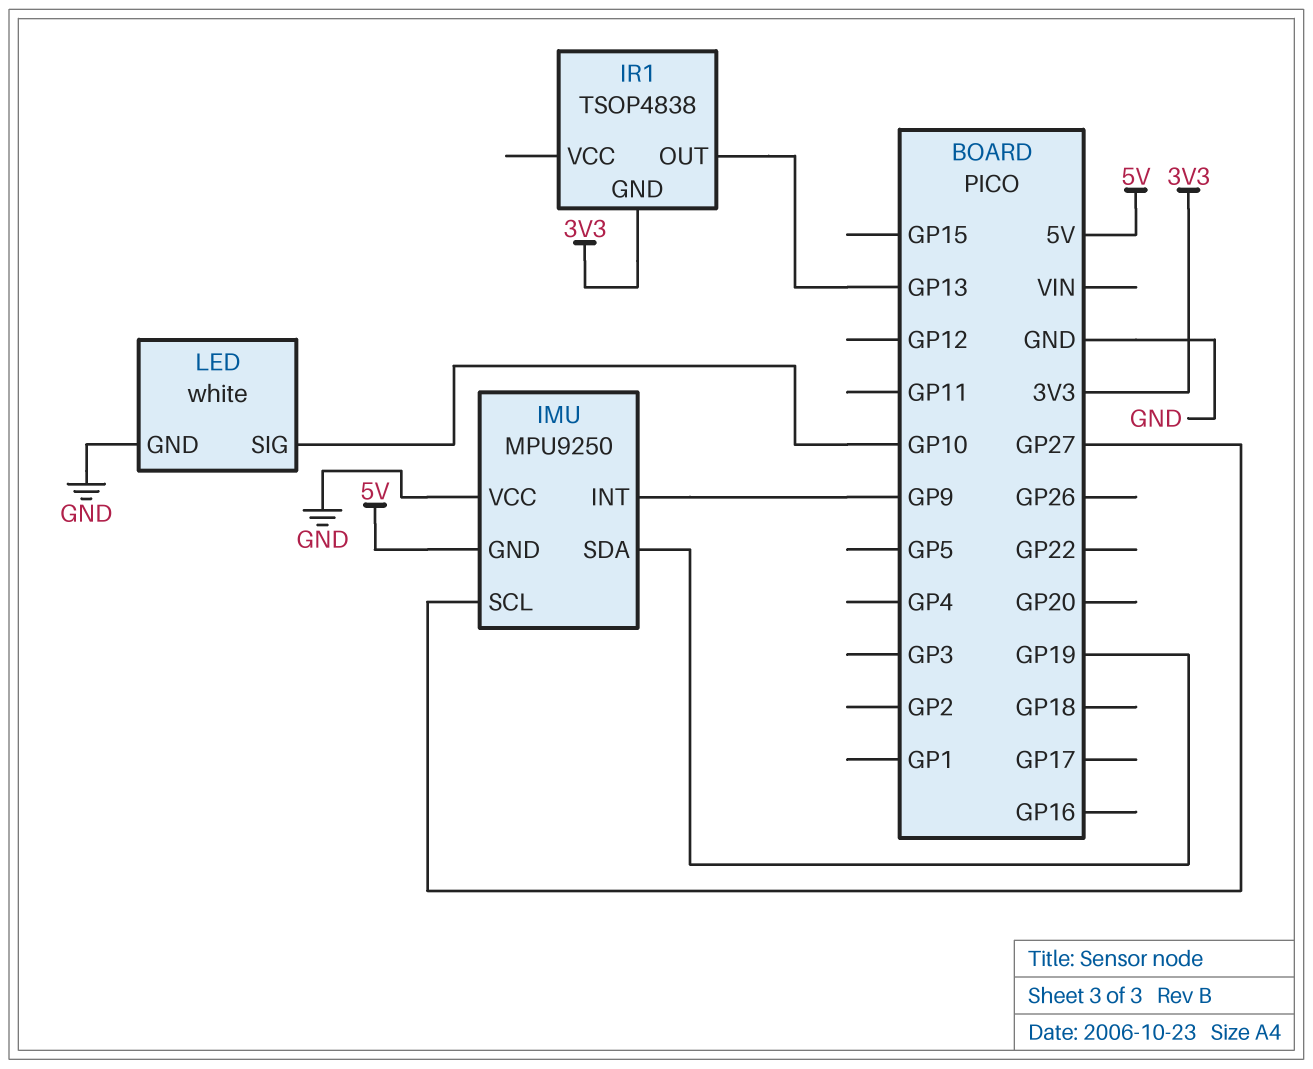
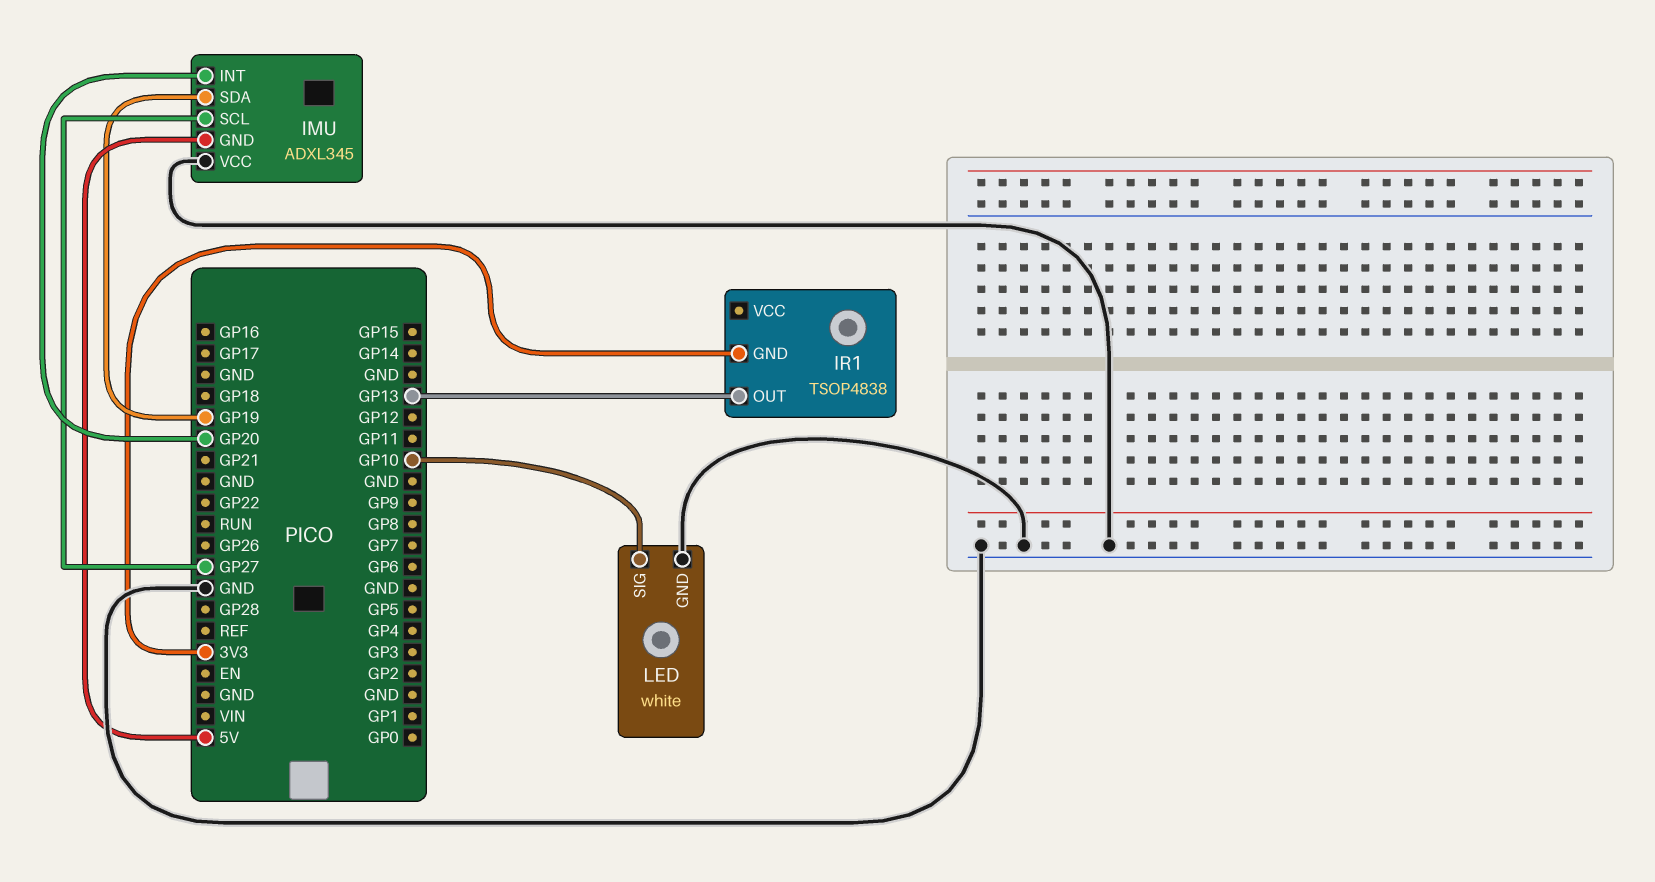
IMU: MPU9250 -> ADXL345
IMU pin INT: GP9 -> GP20

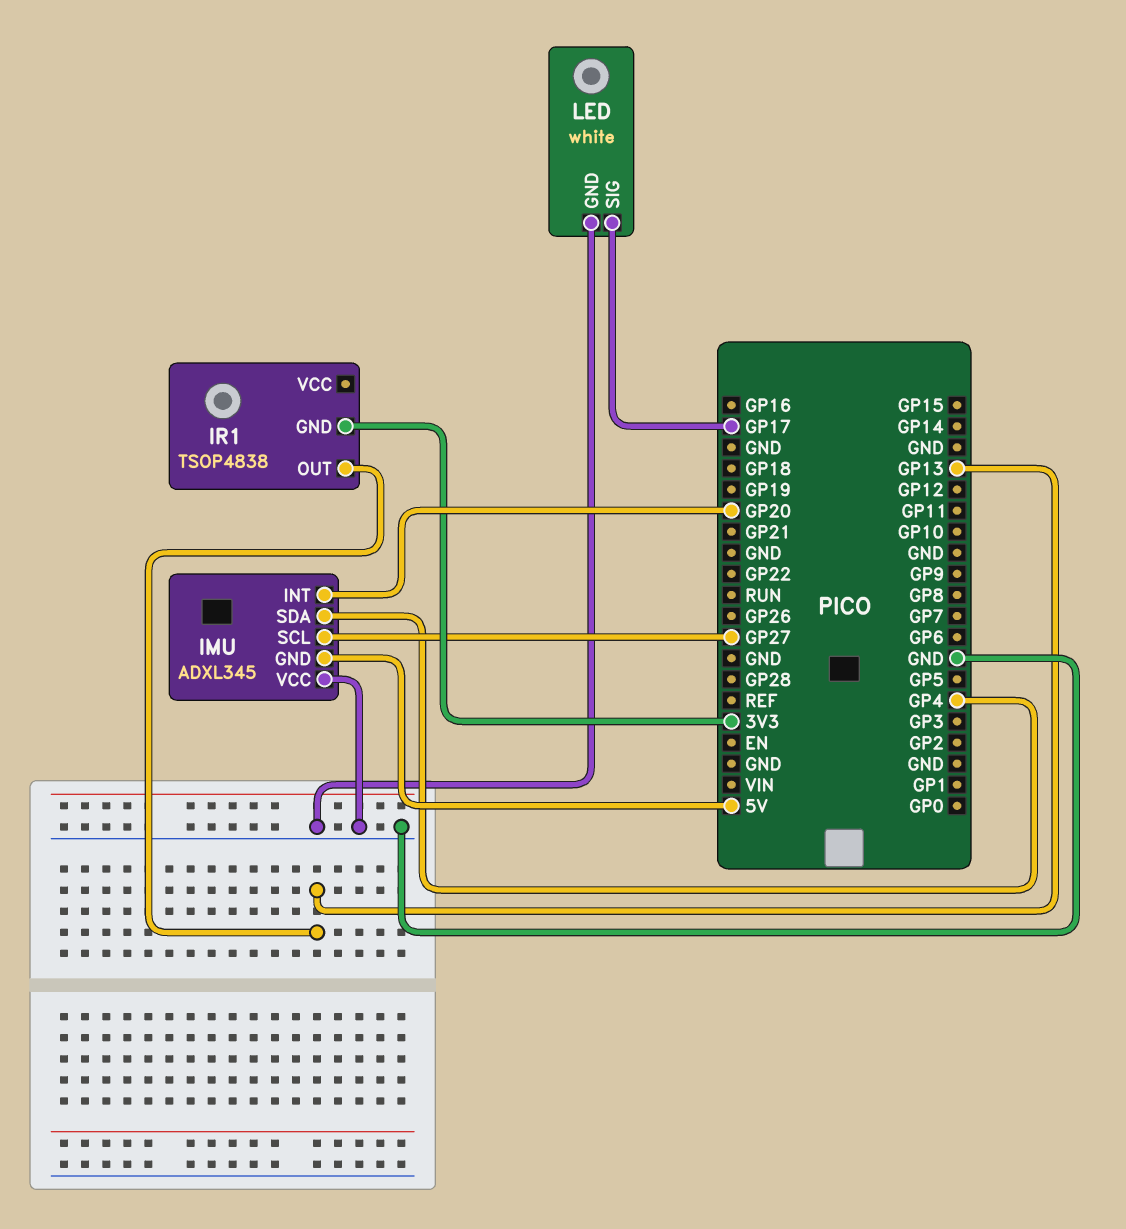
IMU pin SDA: GP19 -> GP4
LED pin SIG: GP10 -> GP17

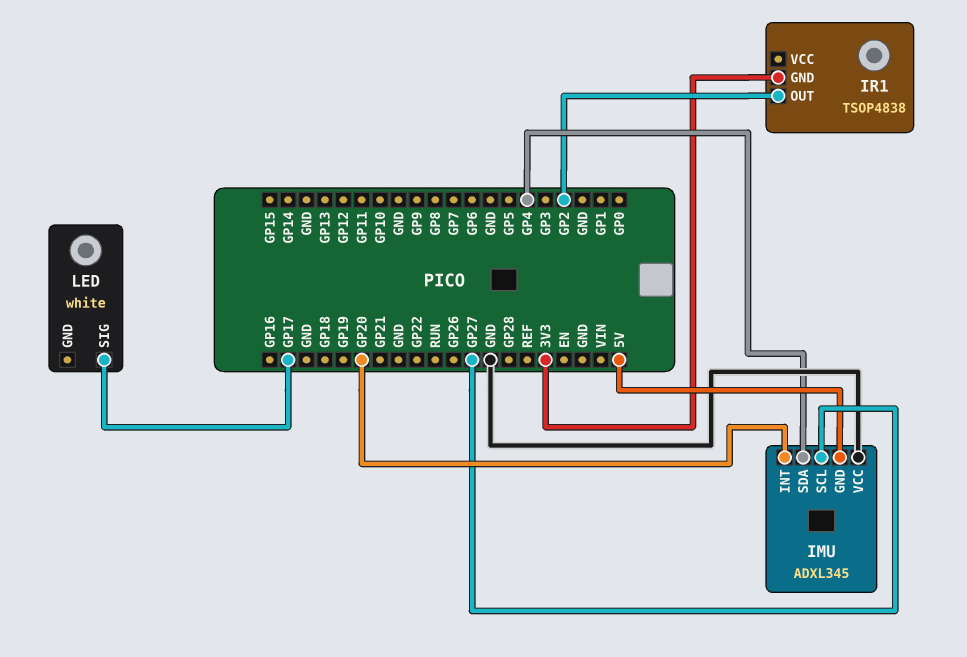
IR1 pin OUT: GP13 -> GP2
LED pin GND: GND -> none

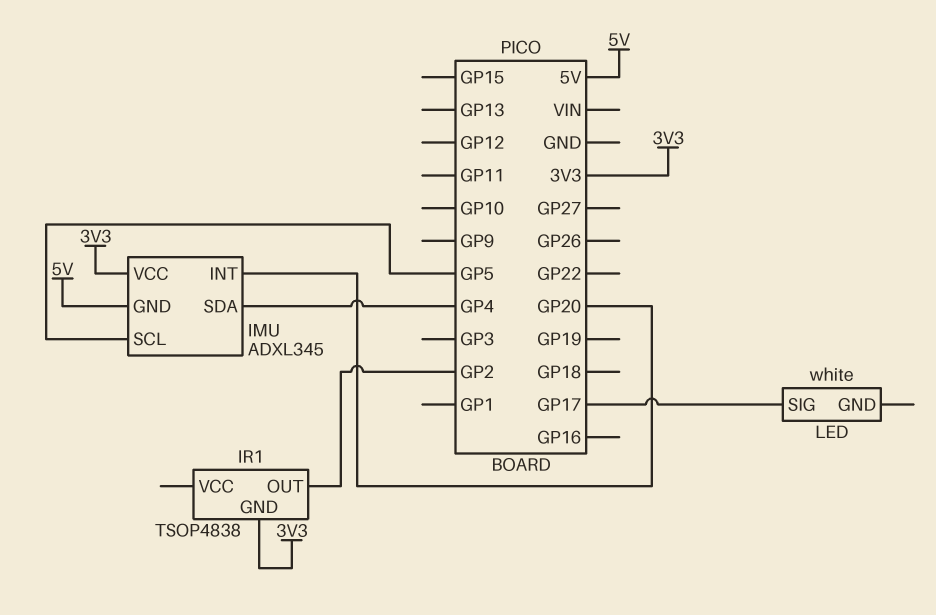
IMU pin SCL: GP27 -> GP5
IMU pin VCC: GND -> 3V3

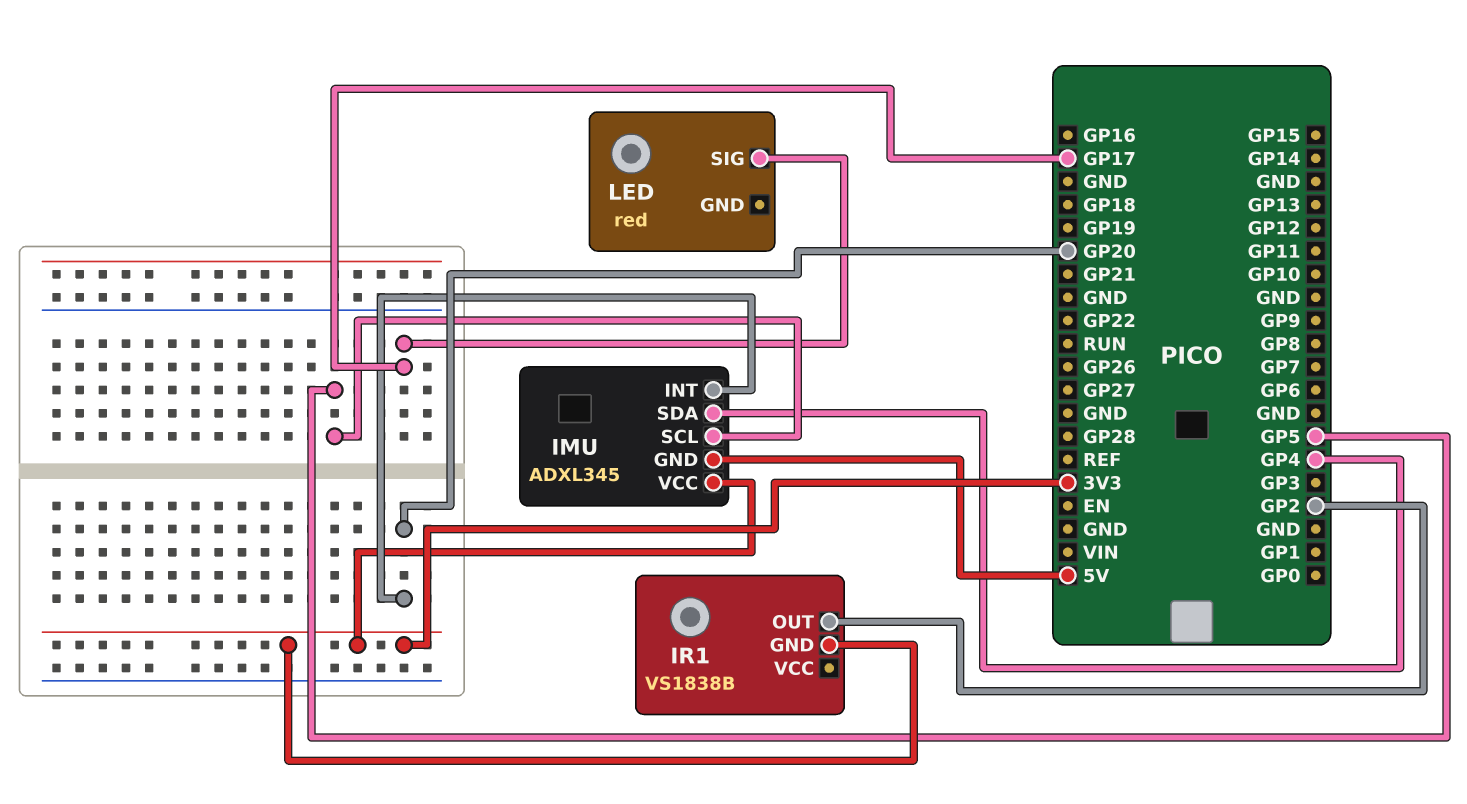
IR1: TSOP4838 -> VS1838B
LED: white -> red

